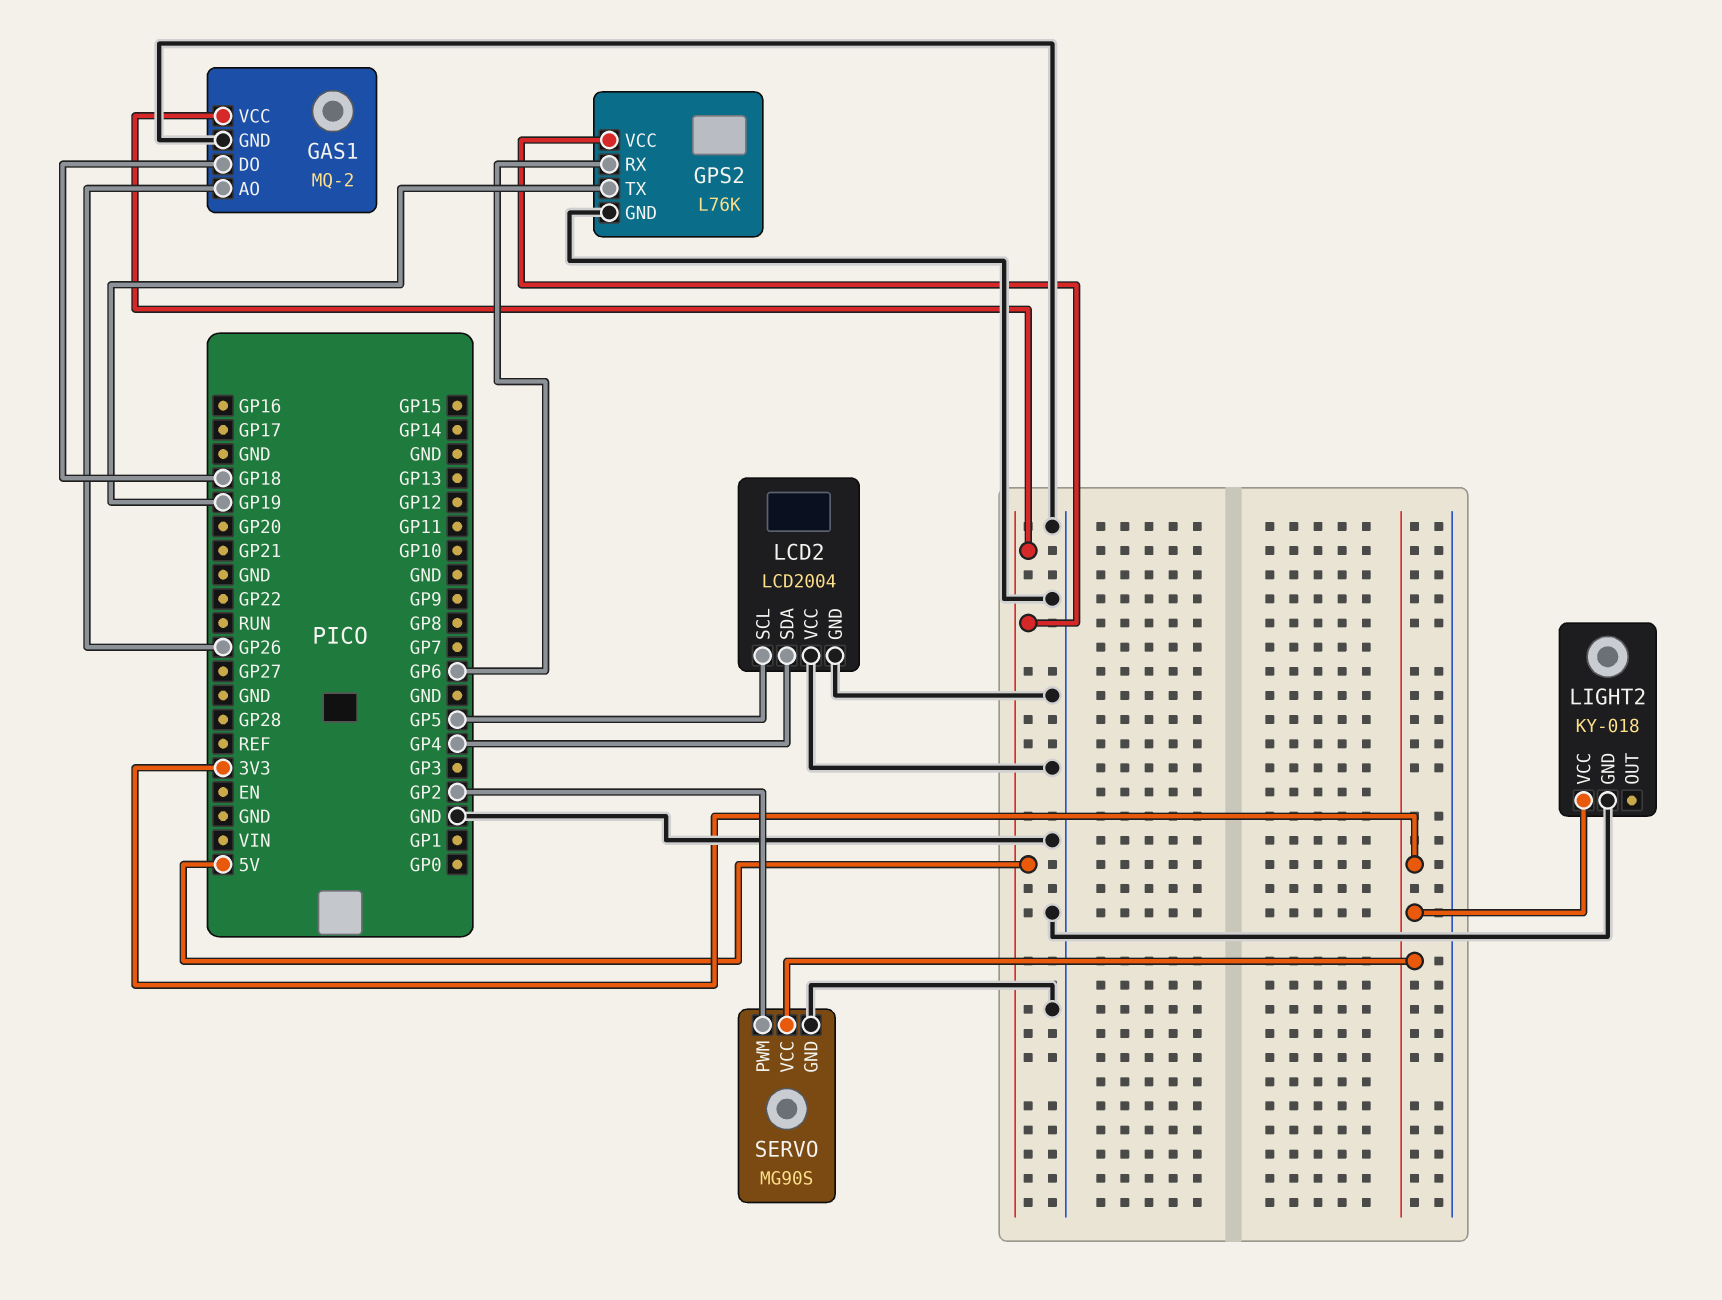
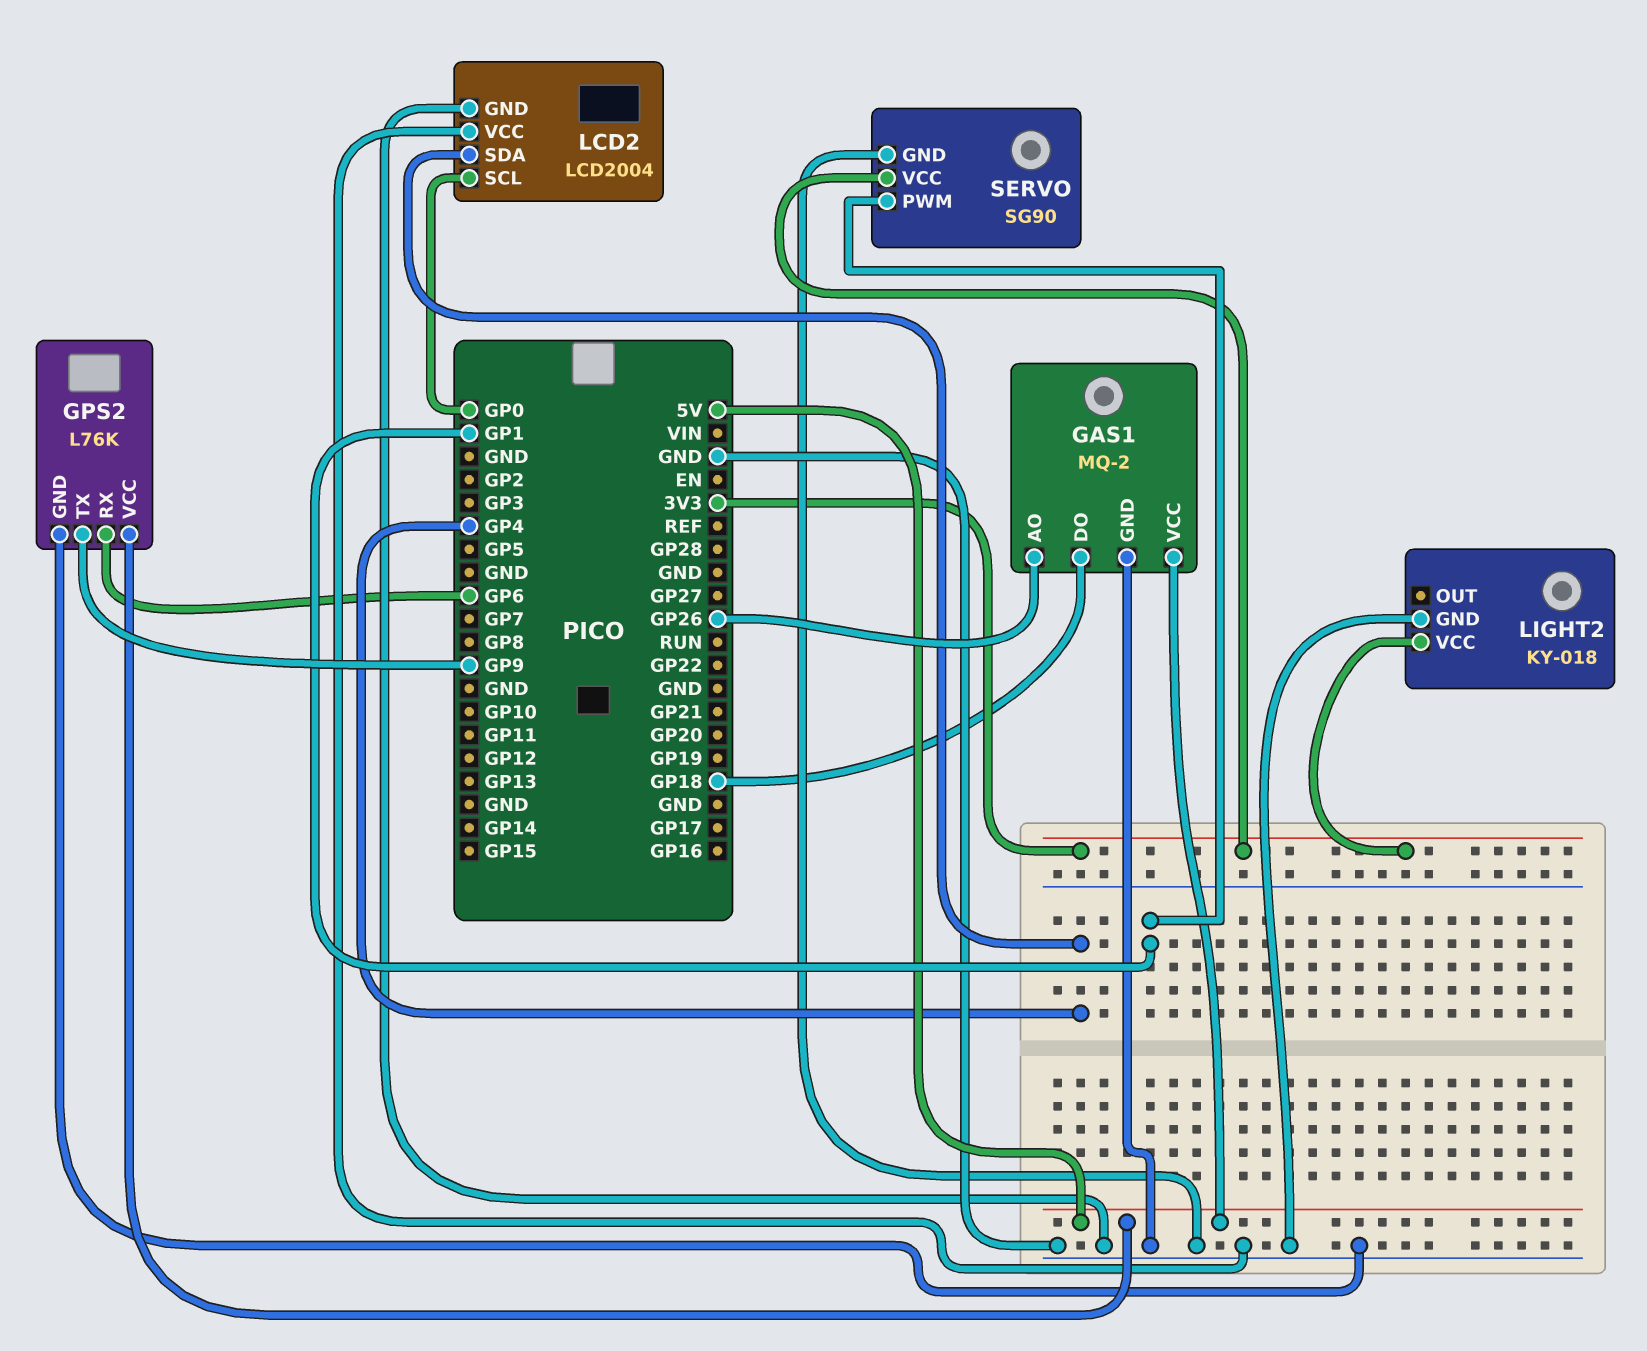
GPS2 pin TX: GP19 -> GP9
LCD2 pin SCL: GP5 -> GP0
SERVO: MG90S -> SG90
SERVO pin PWM: GP2 -> GP1

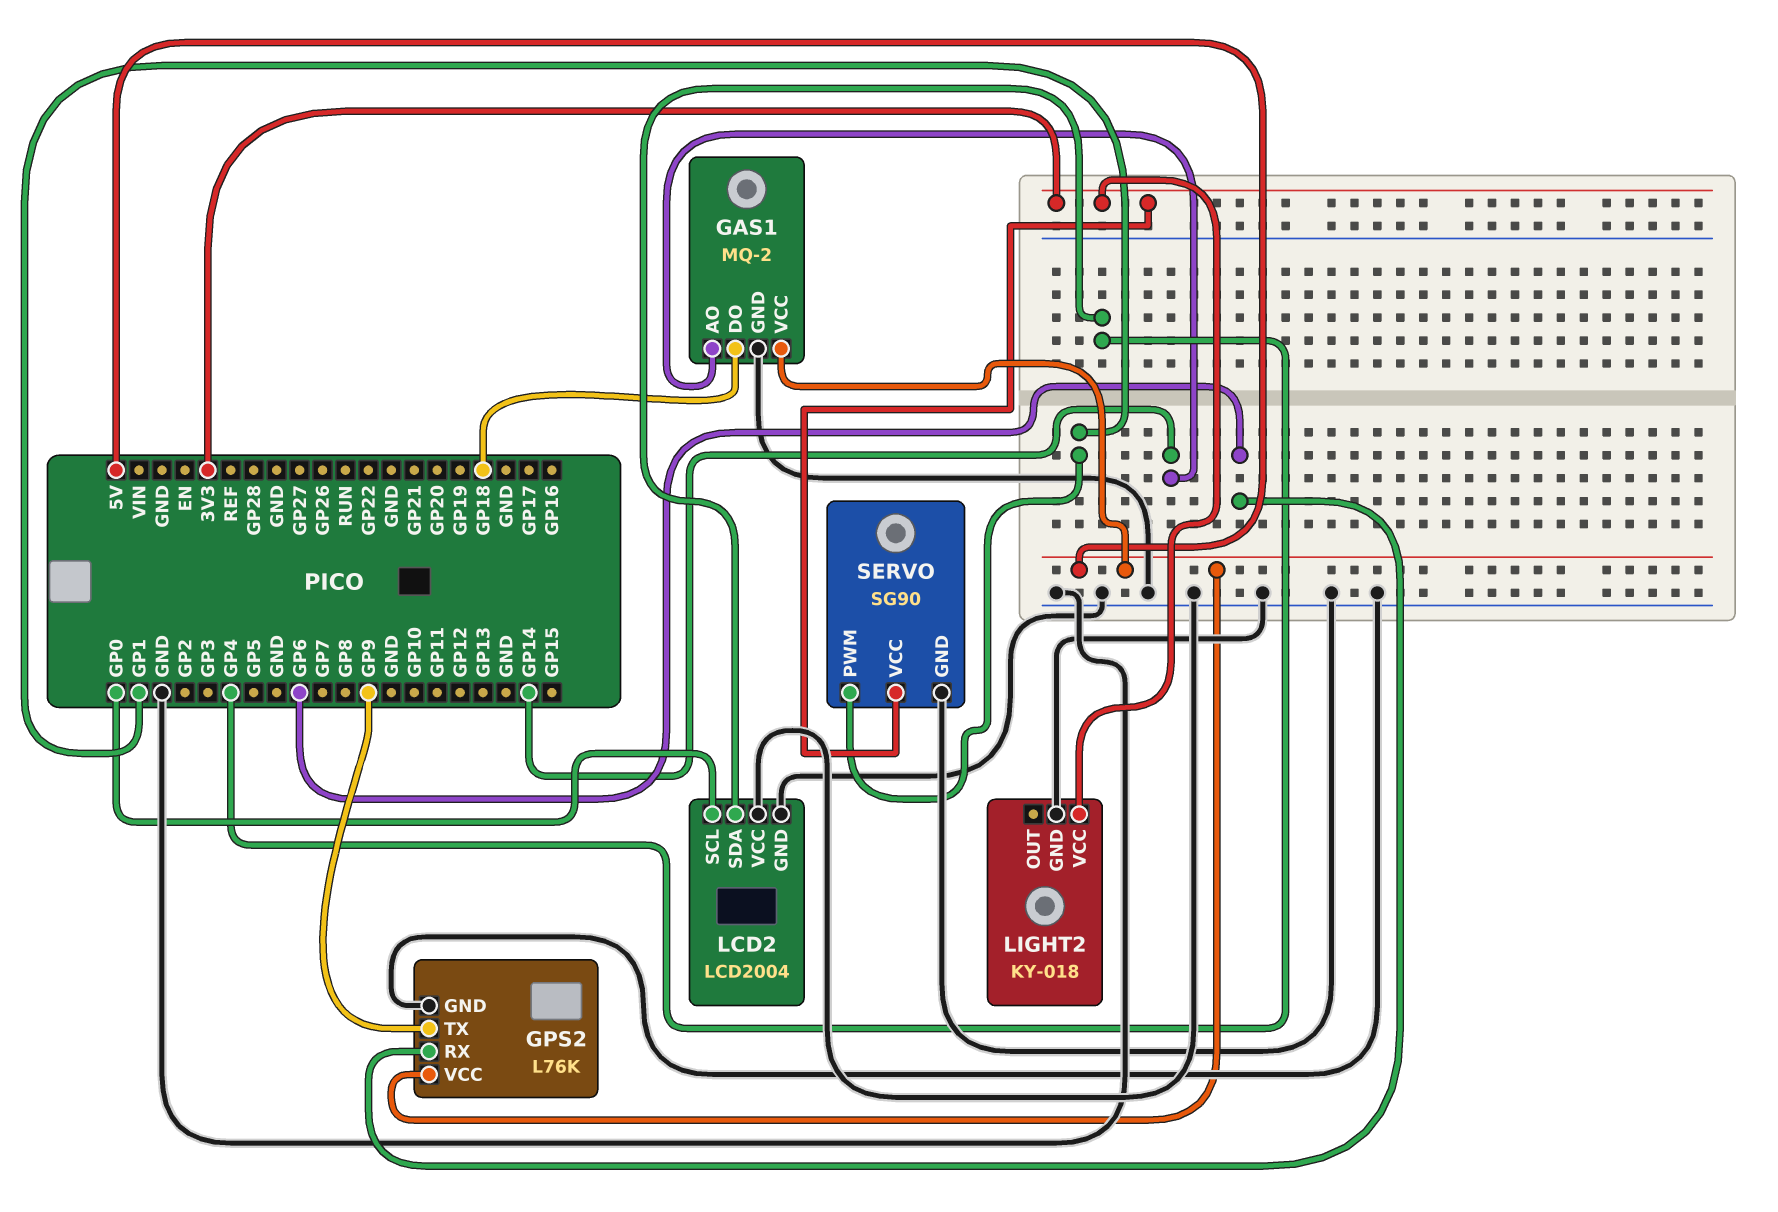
GAS1 pin AO: GP26 -> GP14

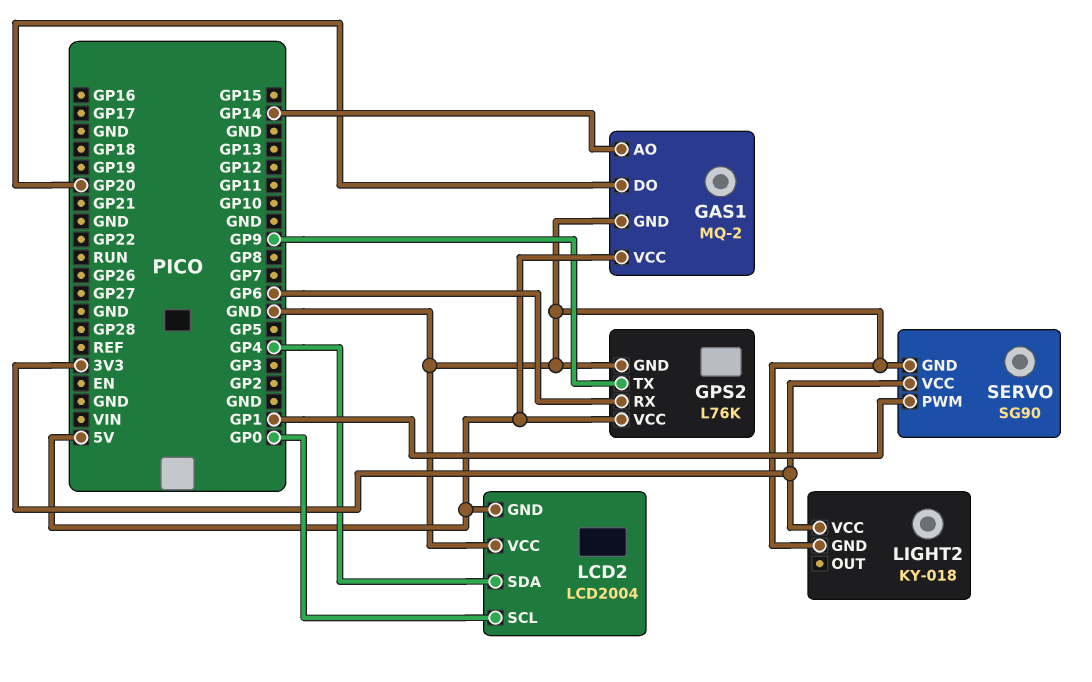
GAS1 pin DO: GP18 -> GP20
LCD2 pin GND: GND -> 5V

